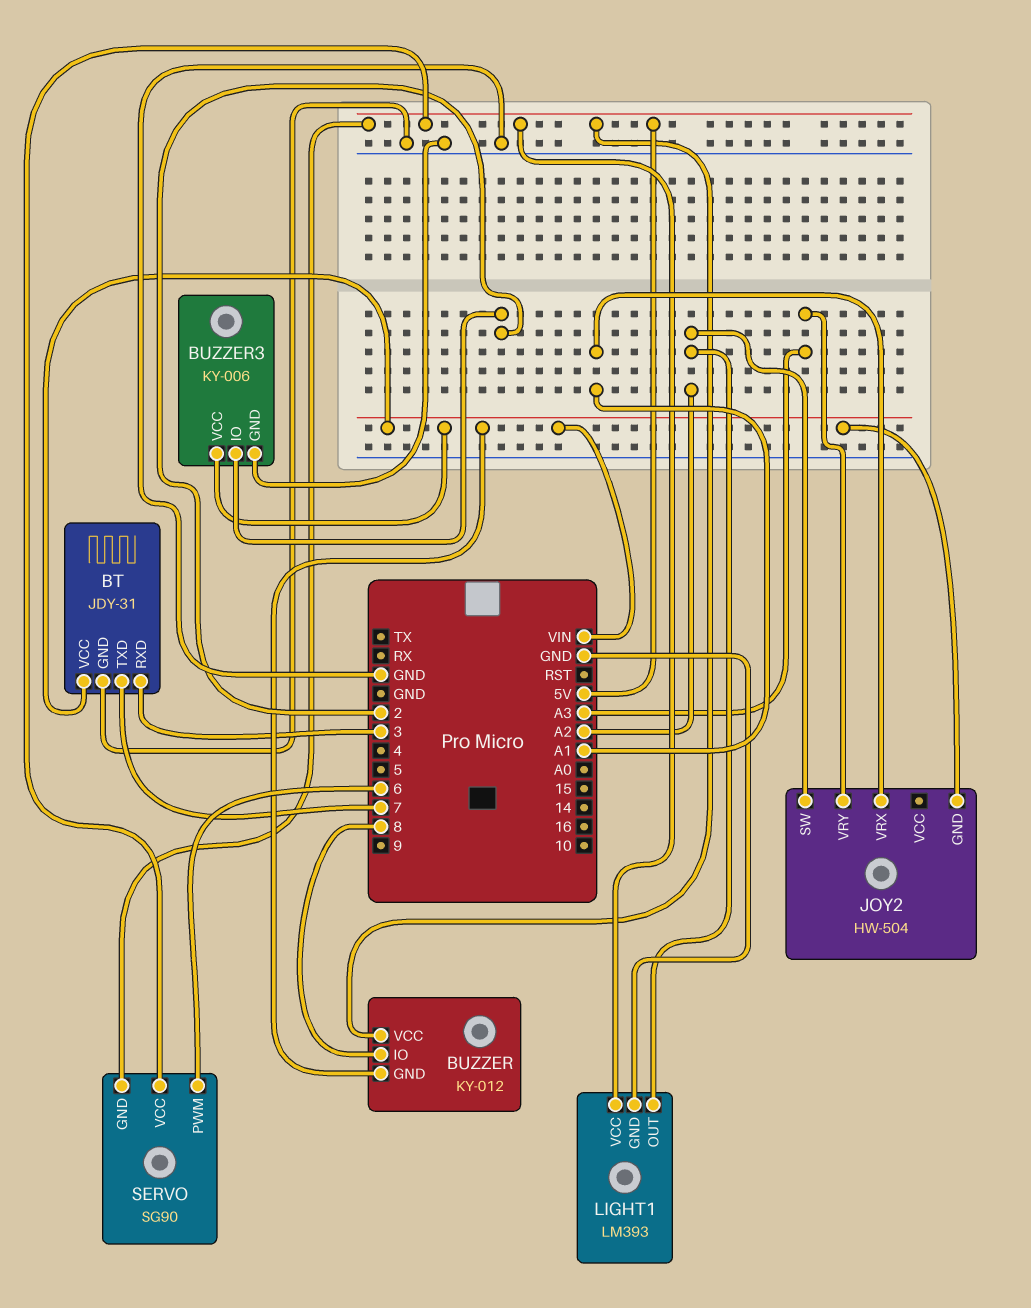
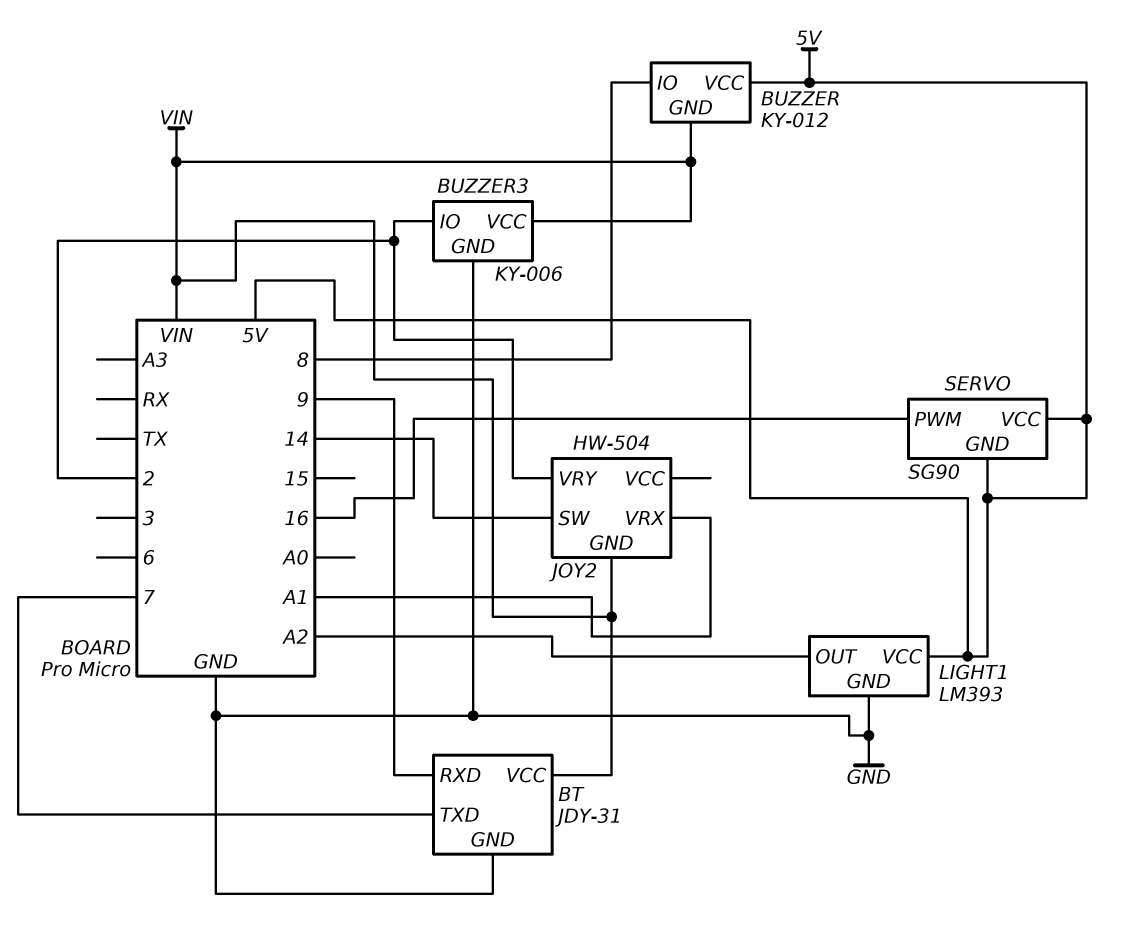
BT pin RXD: 3 -> 9
JOY2 pin SW: A2 -> 14
JOY2 pin VRY: A3 -> 2
SERVO pin PWM: 6 -> 16

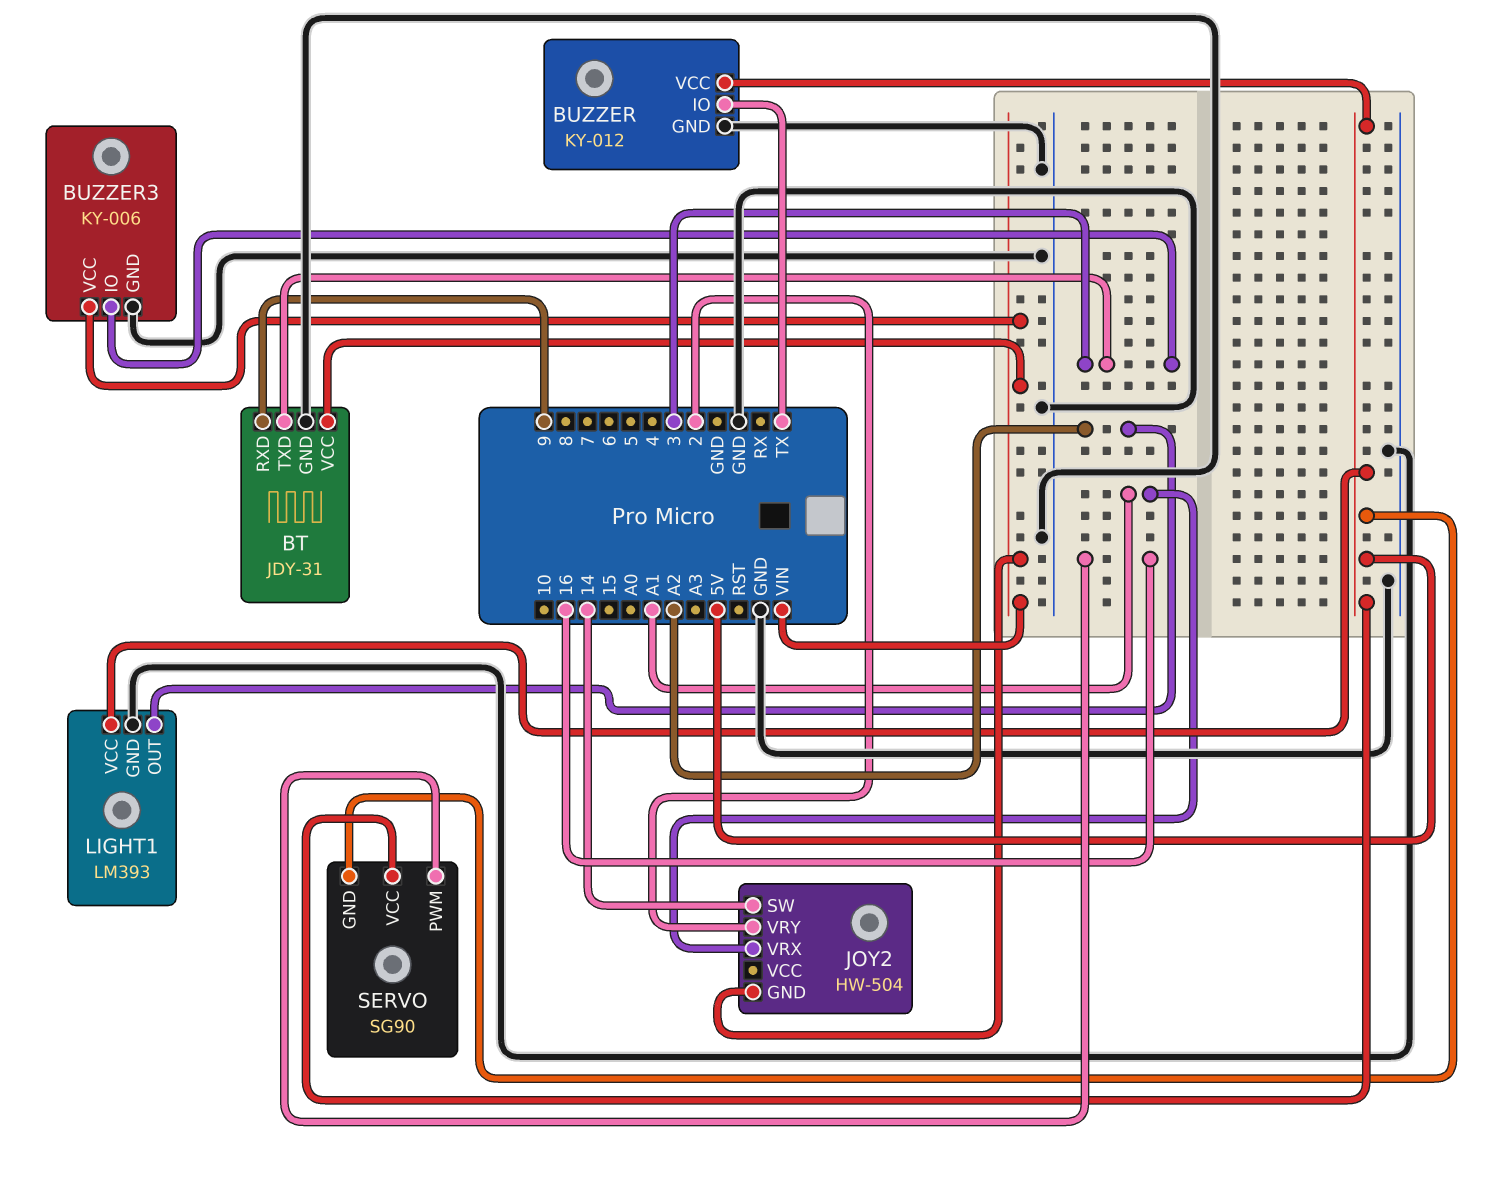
BT pin TXD: 7 -> 3
BUZZER pin GND: VIN -> GND
BUZZER pin IO: 8 -> TX
BUZZER3 pin IO: 2 -> 3

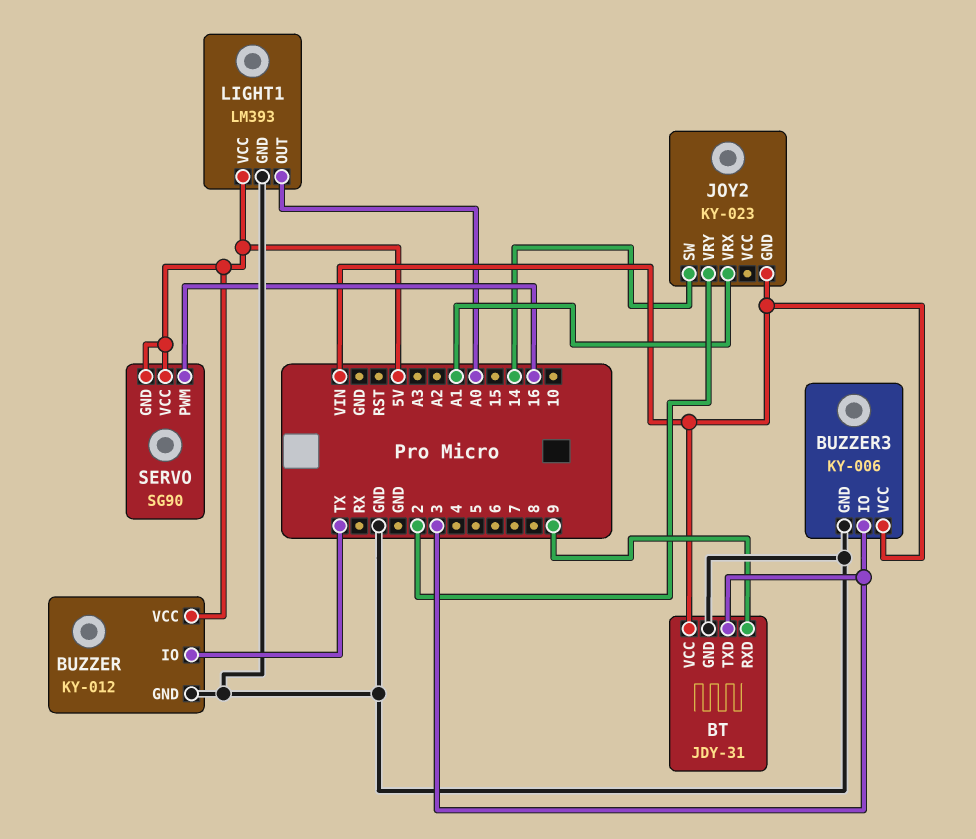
JOY2: HW-504 -> KY-023
LIGHT1 pin OUT: A2 -> A0

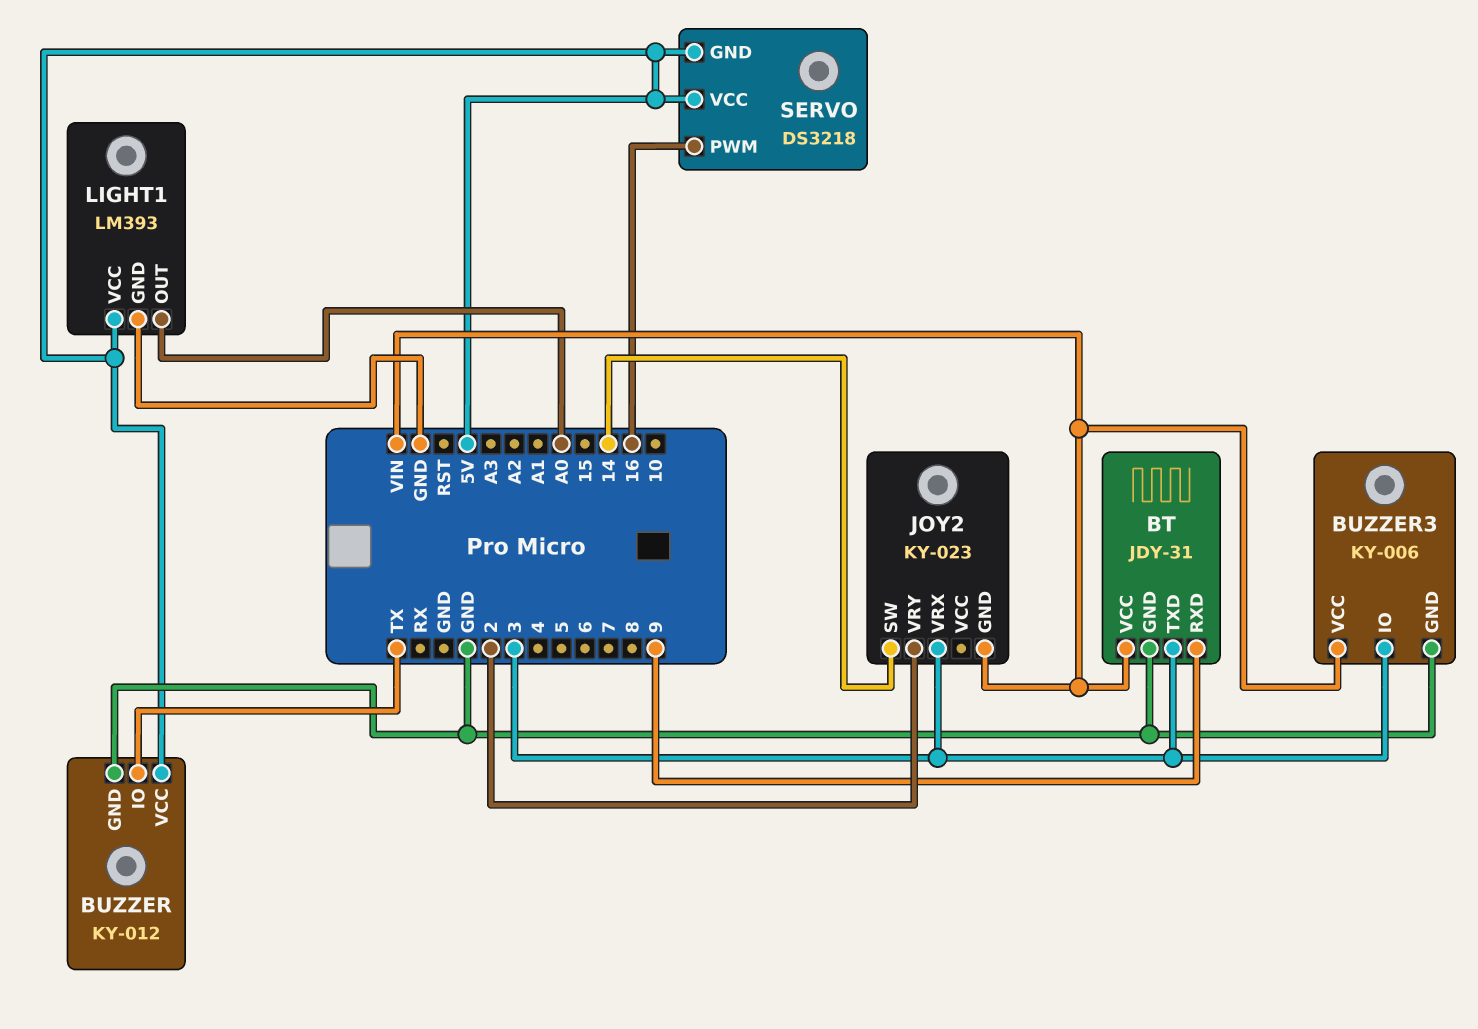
JOY2 pin VRX: A1 -> 3
SERVO: SG90 -> DS3218

